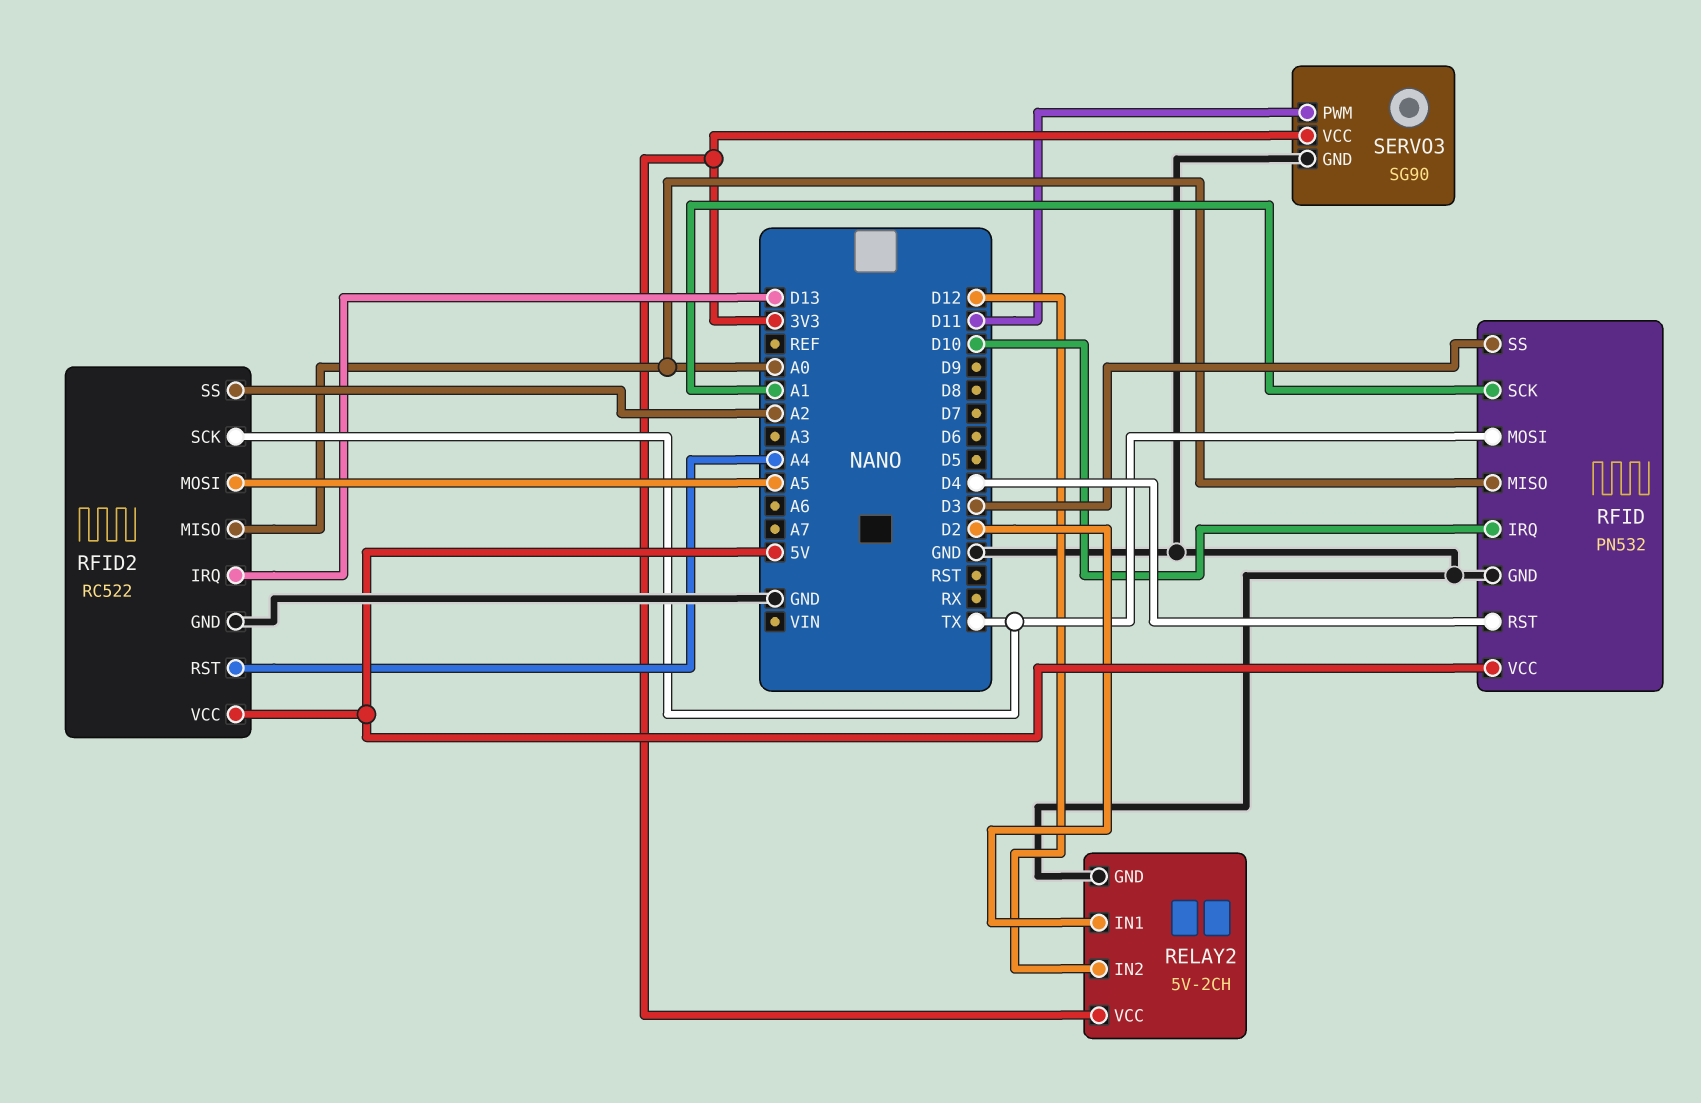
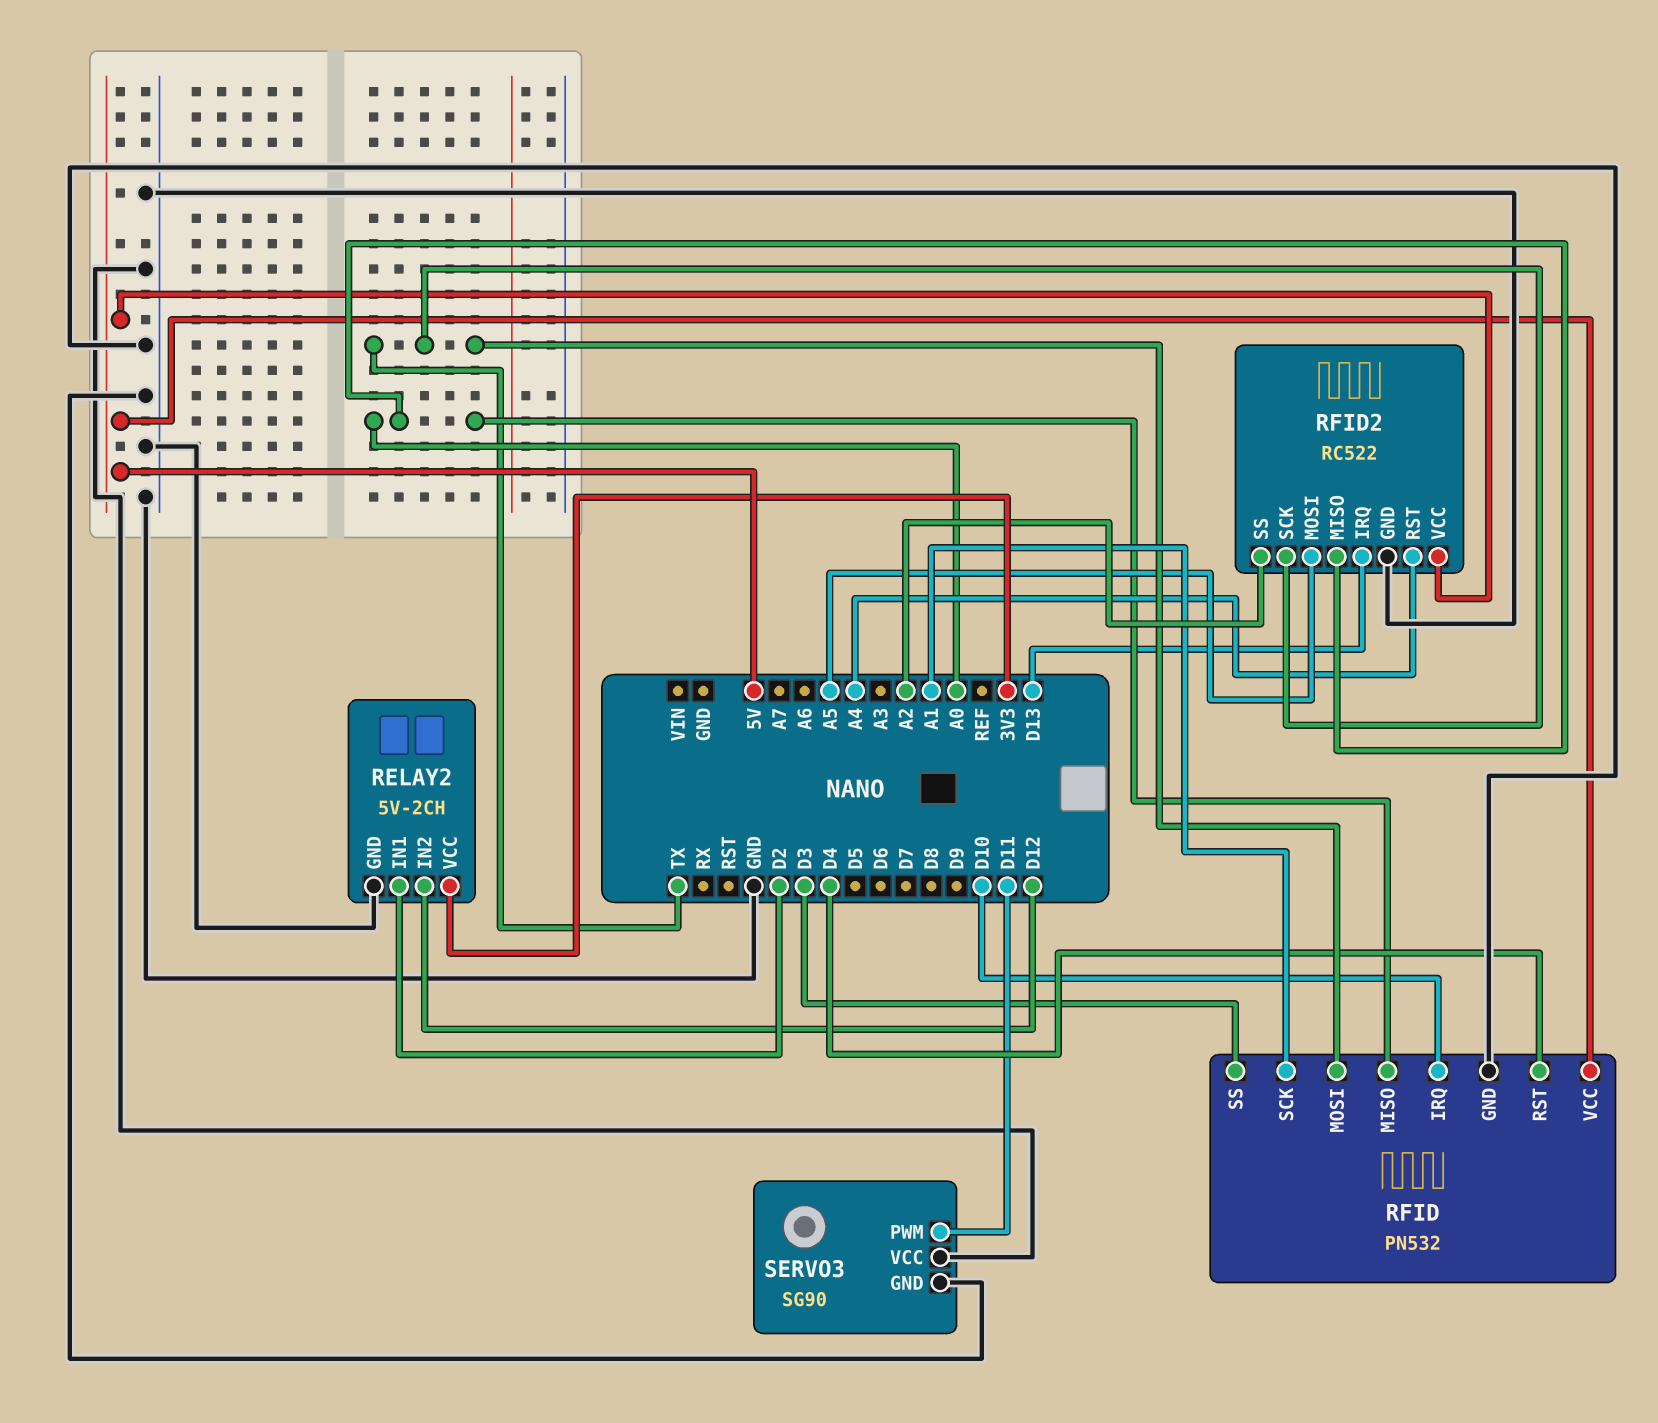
SERVO3 pin VCC: 3V3 -> GND

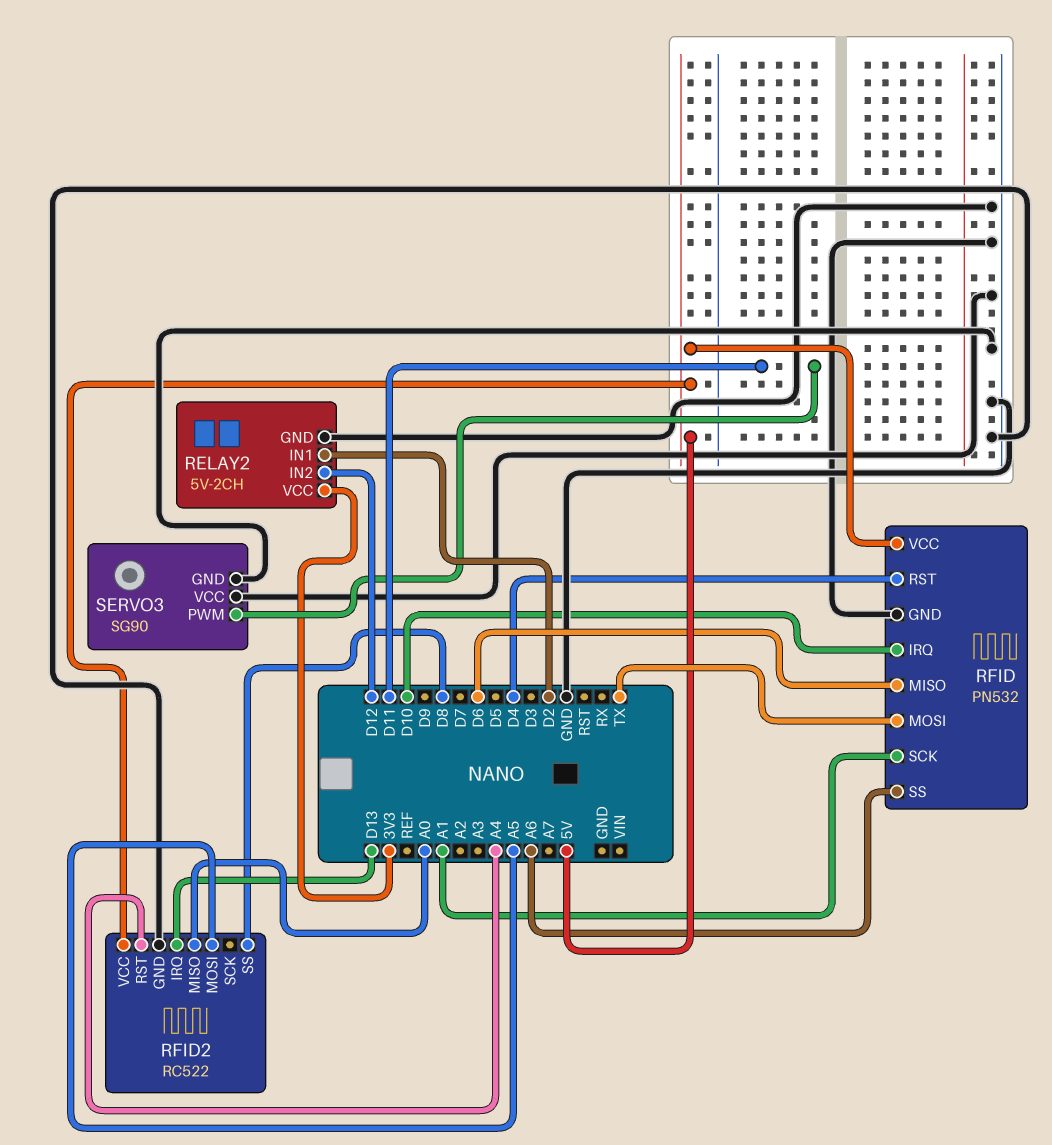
RFID pin MISO: A0 -> D6
RFID pin SS: D3 -> A6
RFID2 pin SCK: TX -> none
RFID2 pin SS: A2 -> D8

